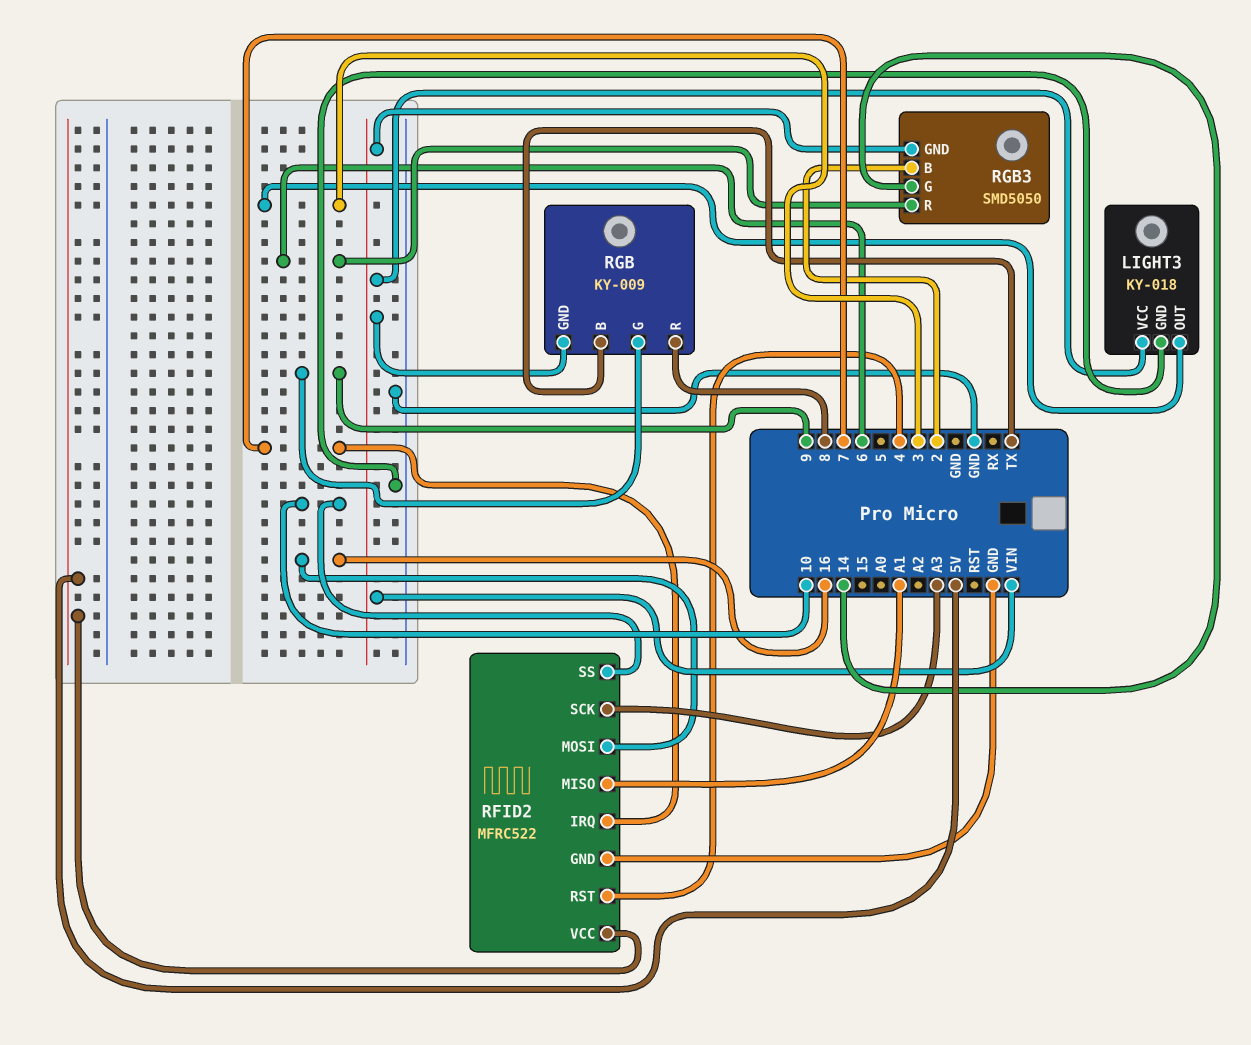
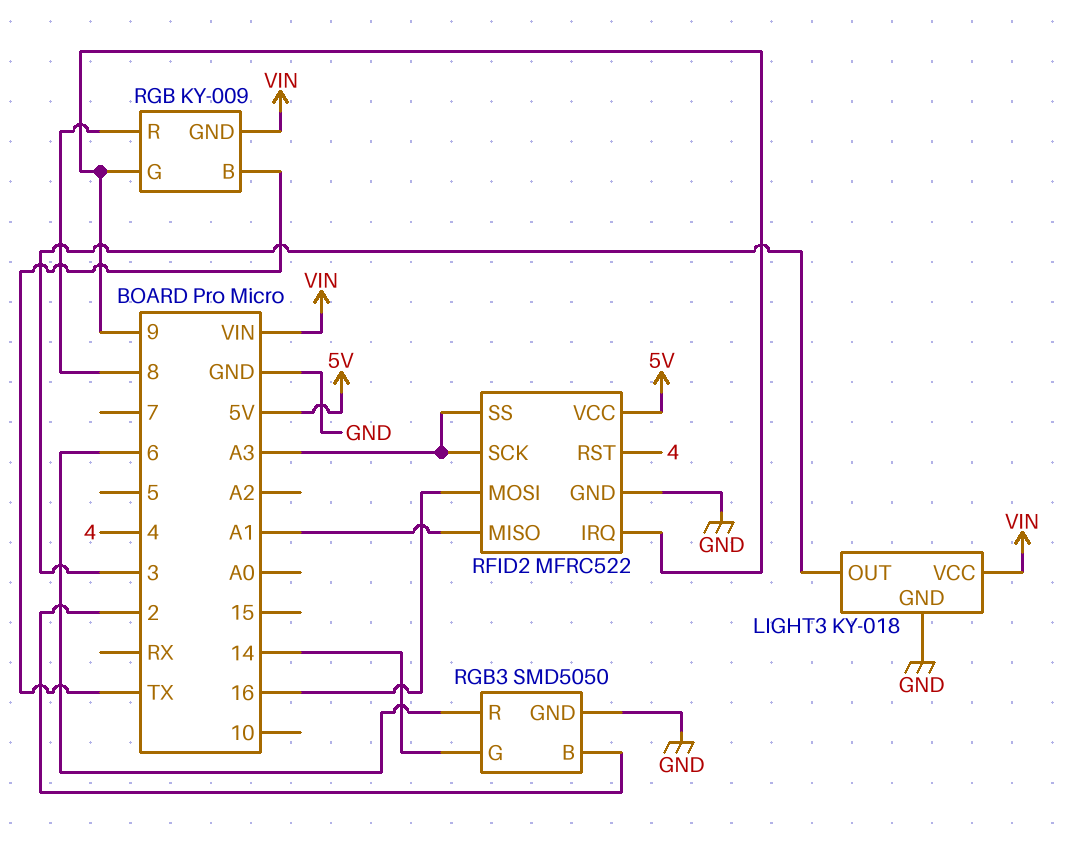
RFID2 pin IRQ: 7 -> 9
RFID2 pin SS: 10 -> A3
RGB3 pin GND: VIN -> GND

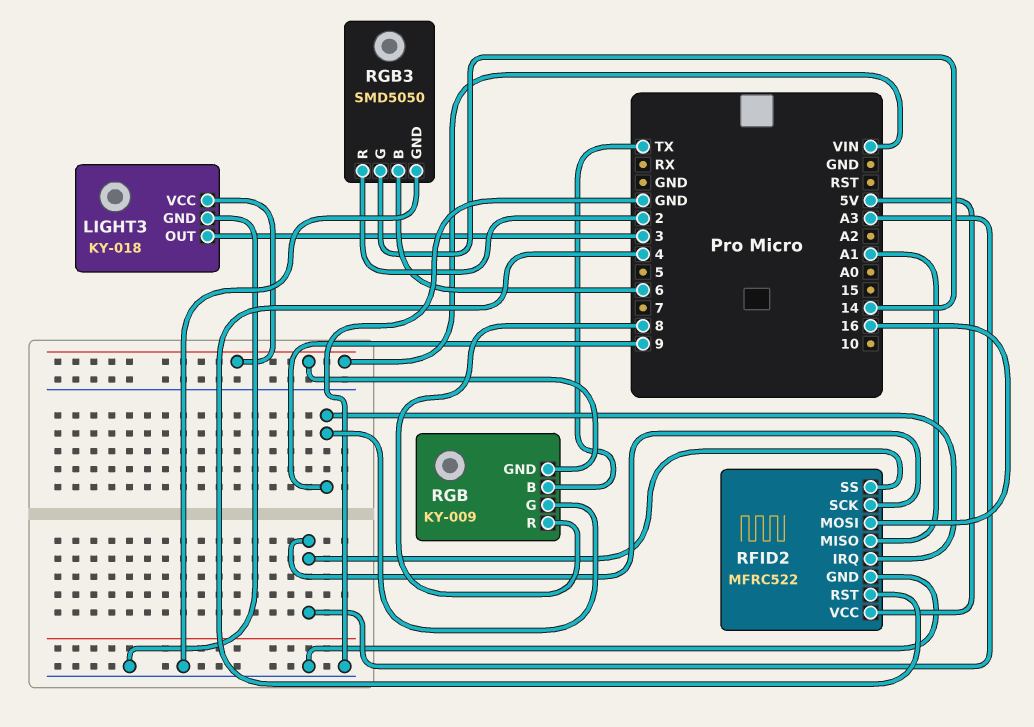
RGB3 pin B: 2 -> 6
RGB3 pin R: 6 -> 2

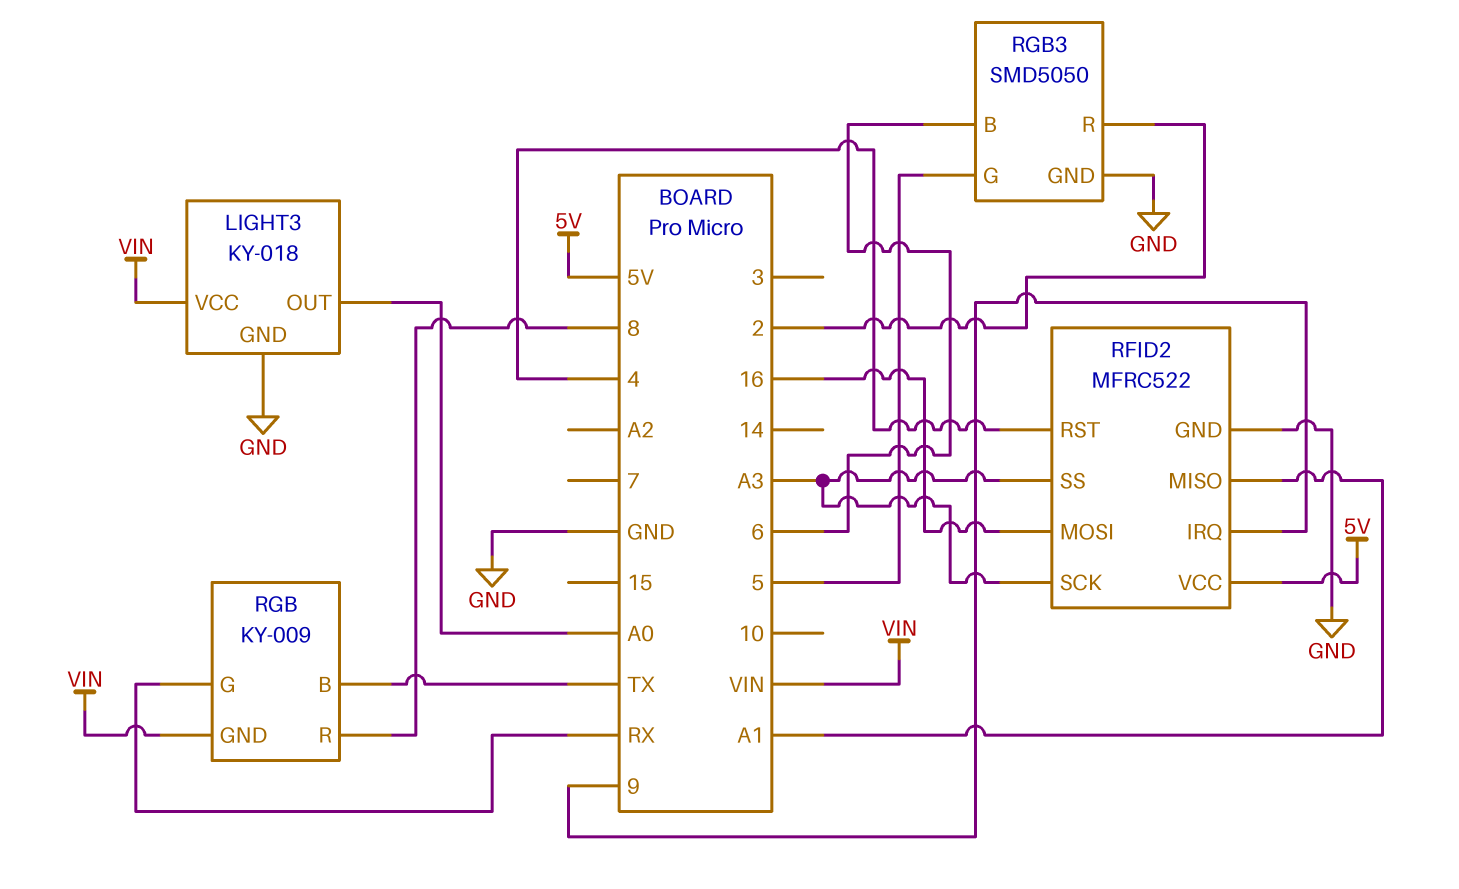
LIGHT3 pin OUT: 3 -> A0
RGB pin G: 9 -> RX
RGB3 pin G: 14 -> 5

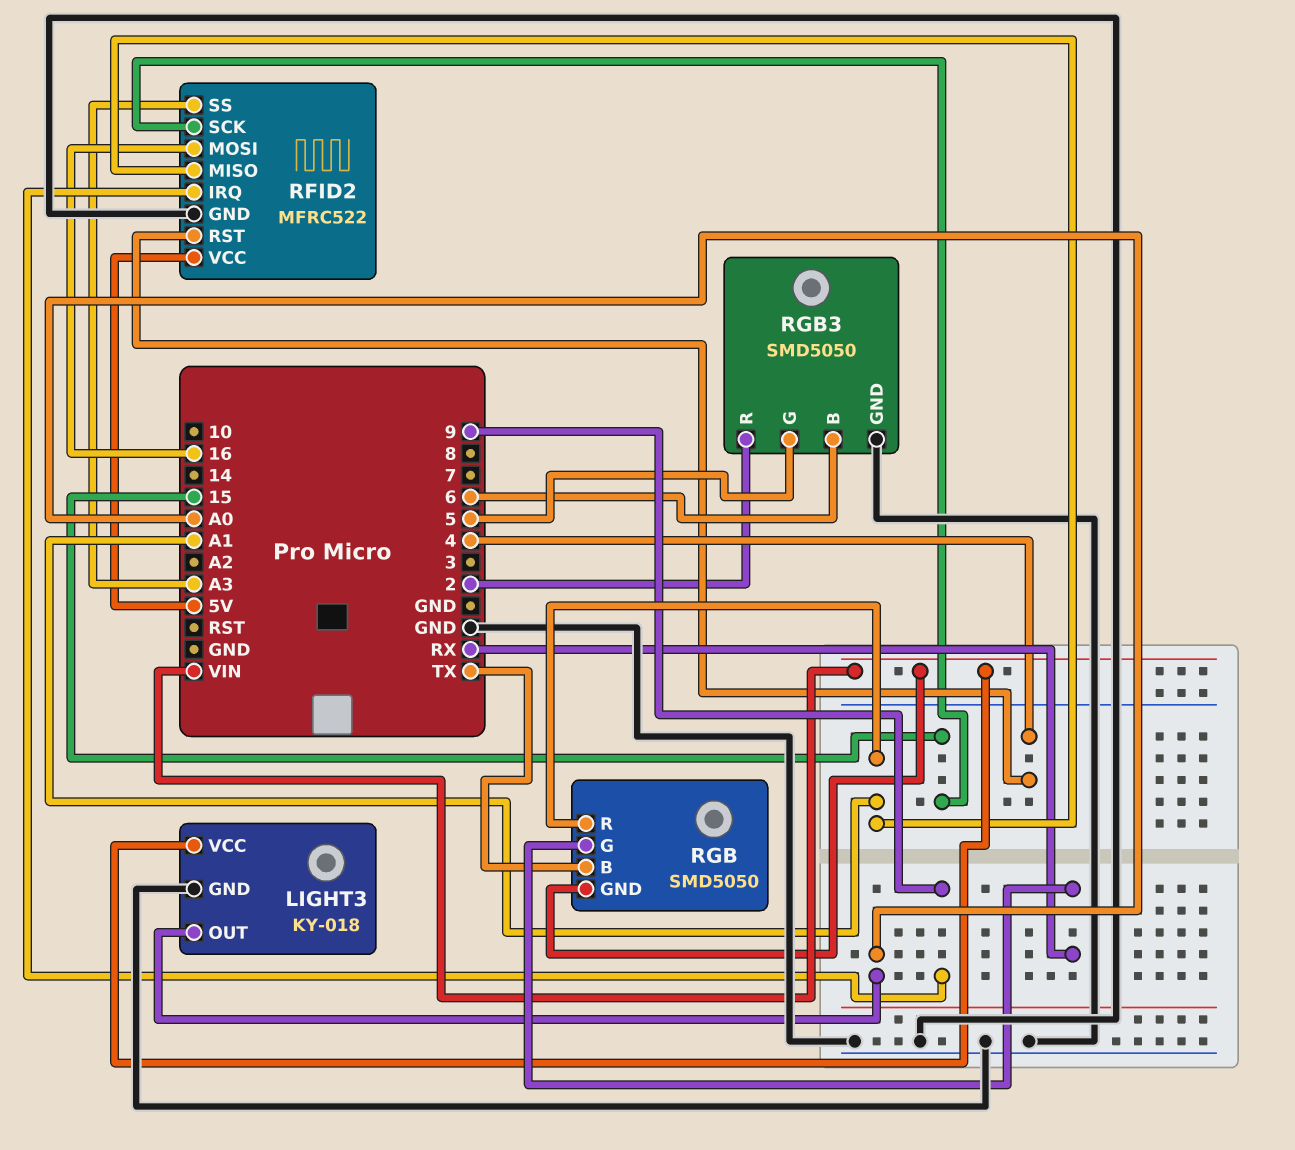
RFID2 pin SCK: A3 -> 15
RGB: KY-009 -> SMD5050
RGB pin R: 8 -> A1

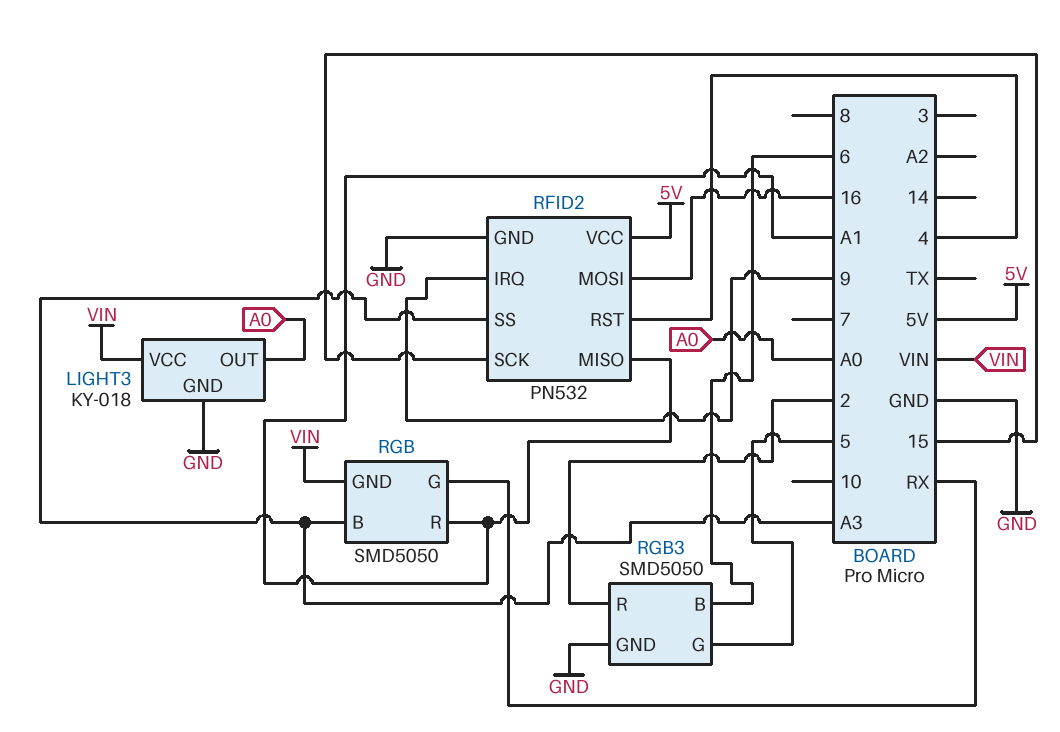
RFID2: MFRC522 -> PN532
RGB pin B: TX -> A3

